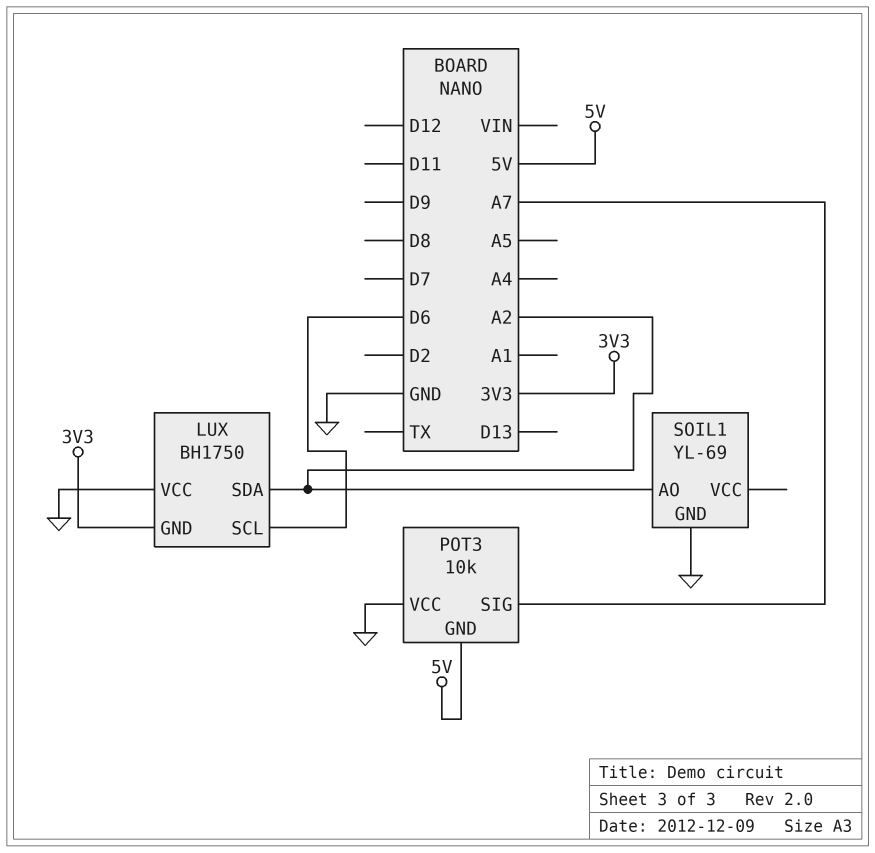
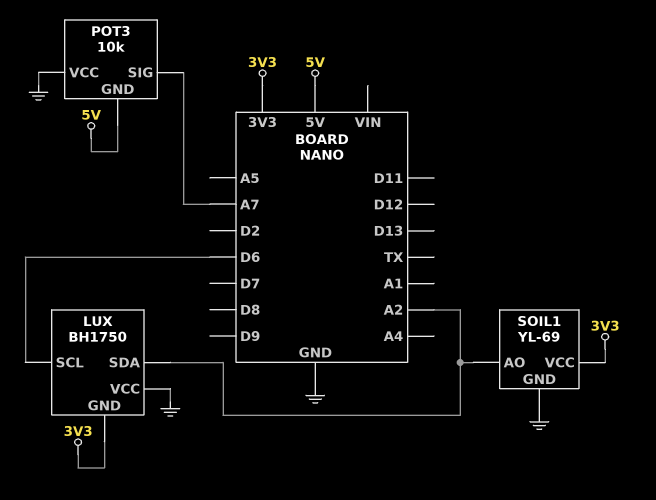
SOIL1 pin VCC: none -> 3V3

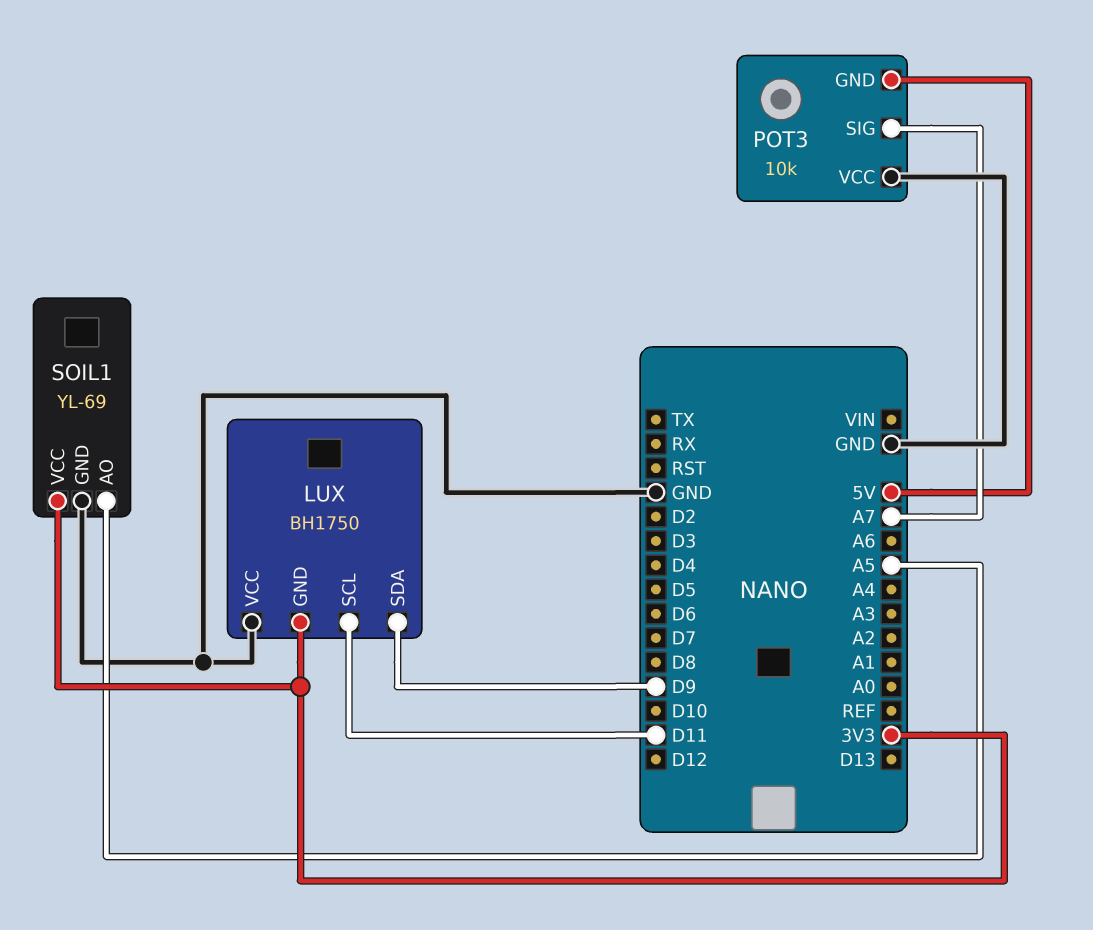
LUX pin SCL: D6 -> D11
LUX pin SDA: A2 -> D9
SOIL1 pin AO: A2 -> A5

